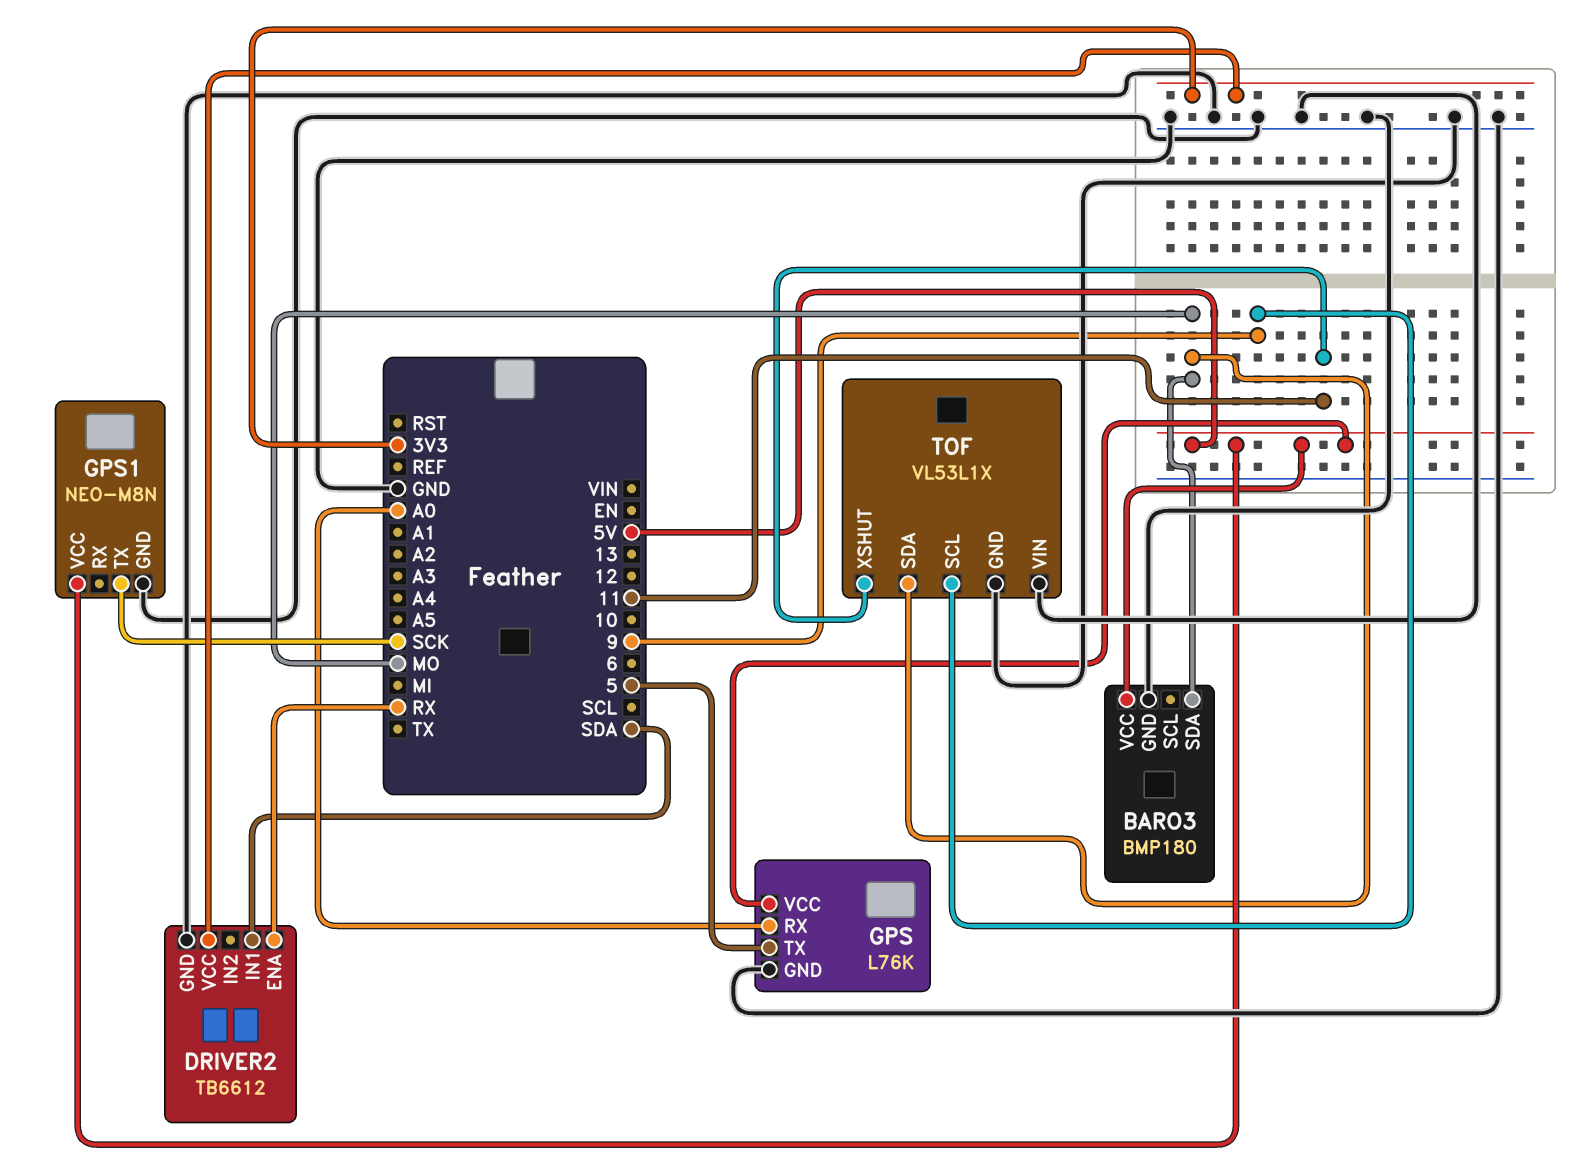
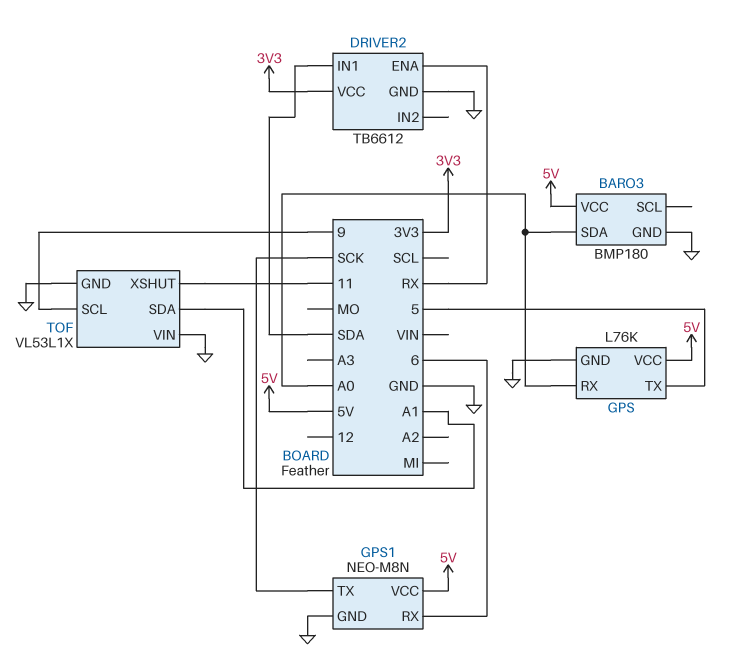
BARO3 pin SDA: MO -> A0
GPS1 pin RX: none -> 6
TOF pin SDA: MO -> A1

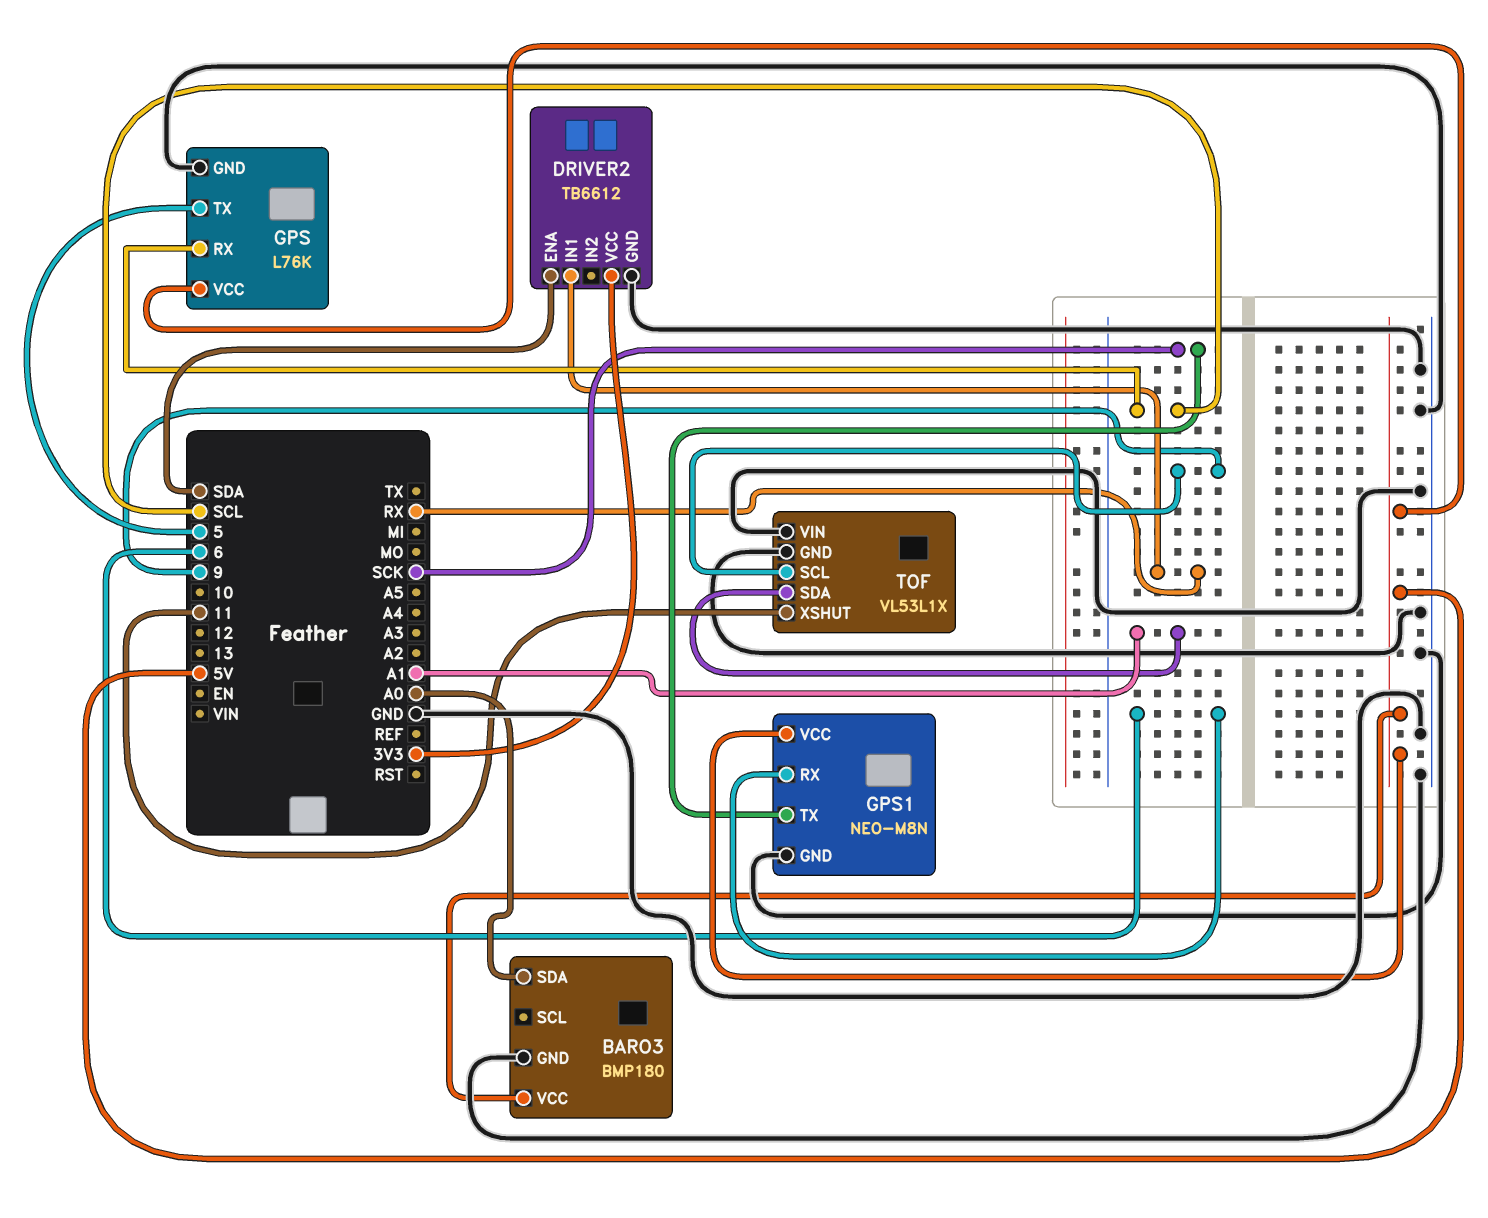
DRIVER2 pin ENA: RX -> SDA
DRIVER2 pin IN1: SDA -> RX
GPS pin RX: A0 -> SCL

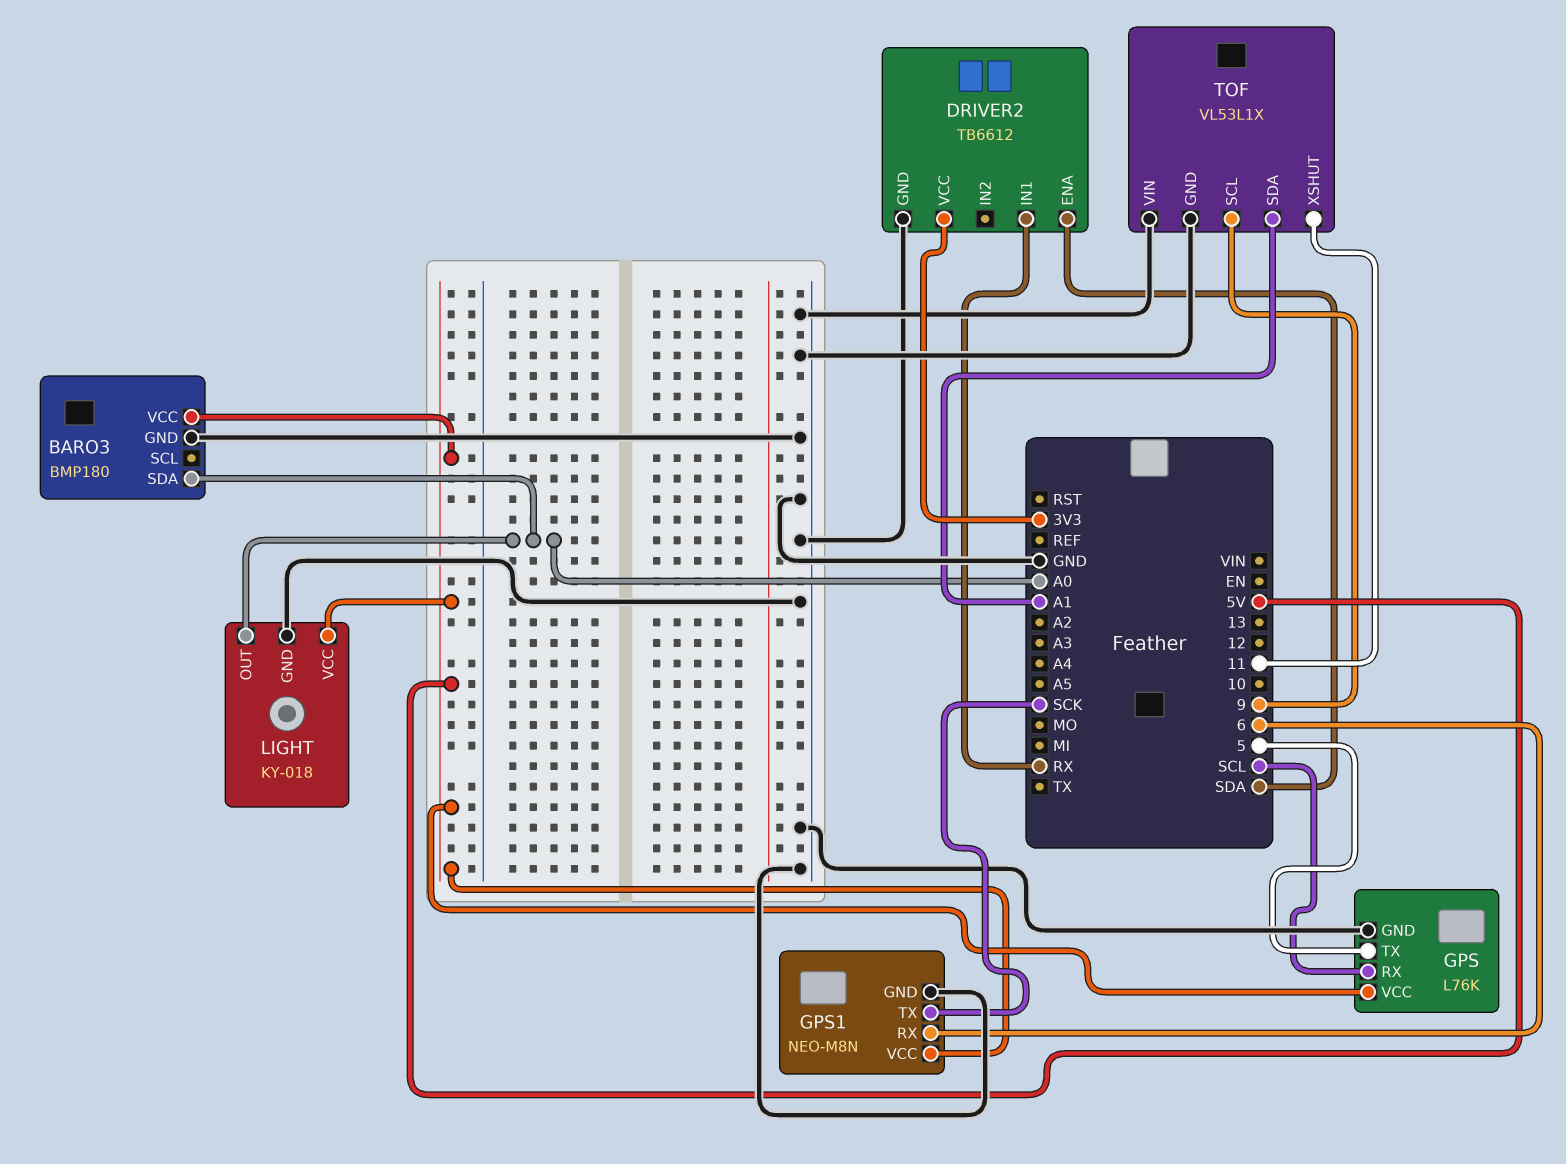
LIGHT: none -> KY-018
LIGHT pin GND: none -> GND
LIGHT pin OUT: none -> A0
LIGHT pin VCC: none -> 5V

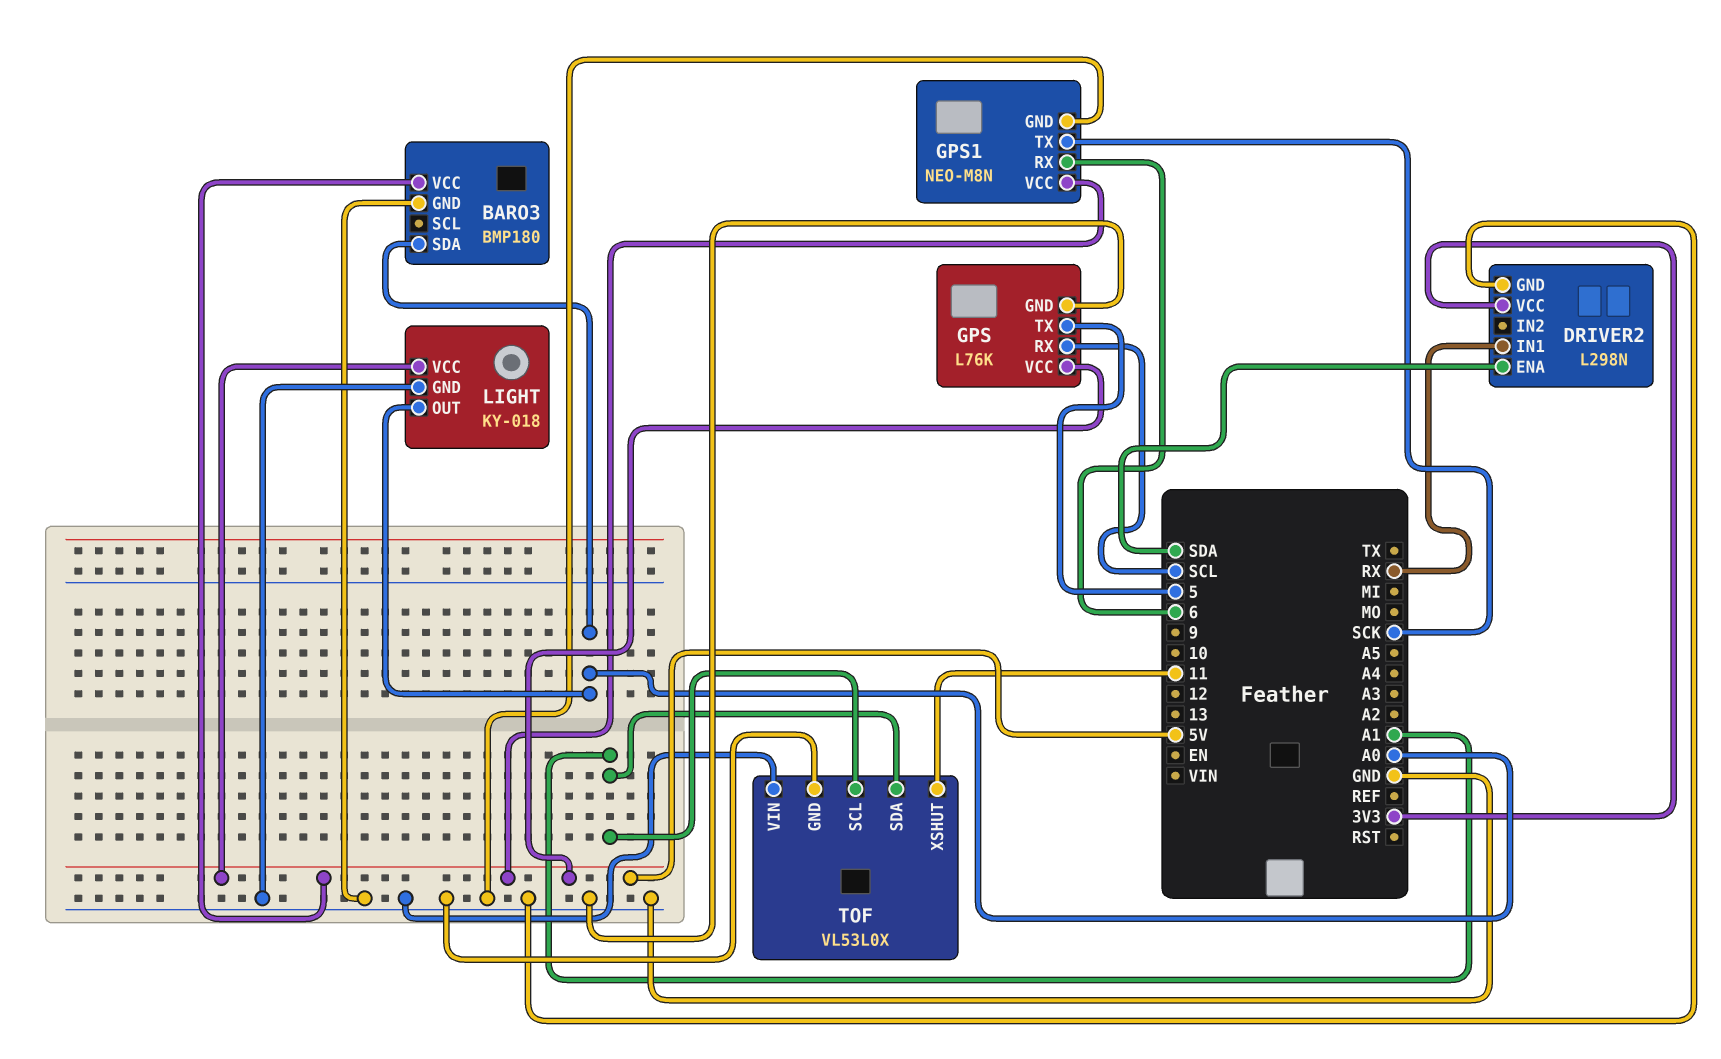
DRIVER2: TB6612 -> L298N
TOF: VL53L1X -> VL53L0X
TOF pin SCL: 9 -> A1

